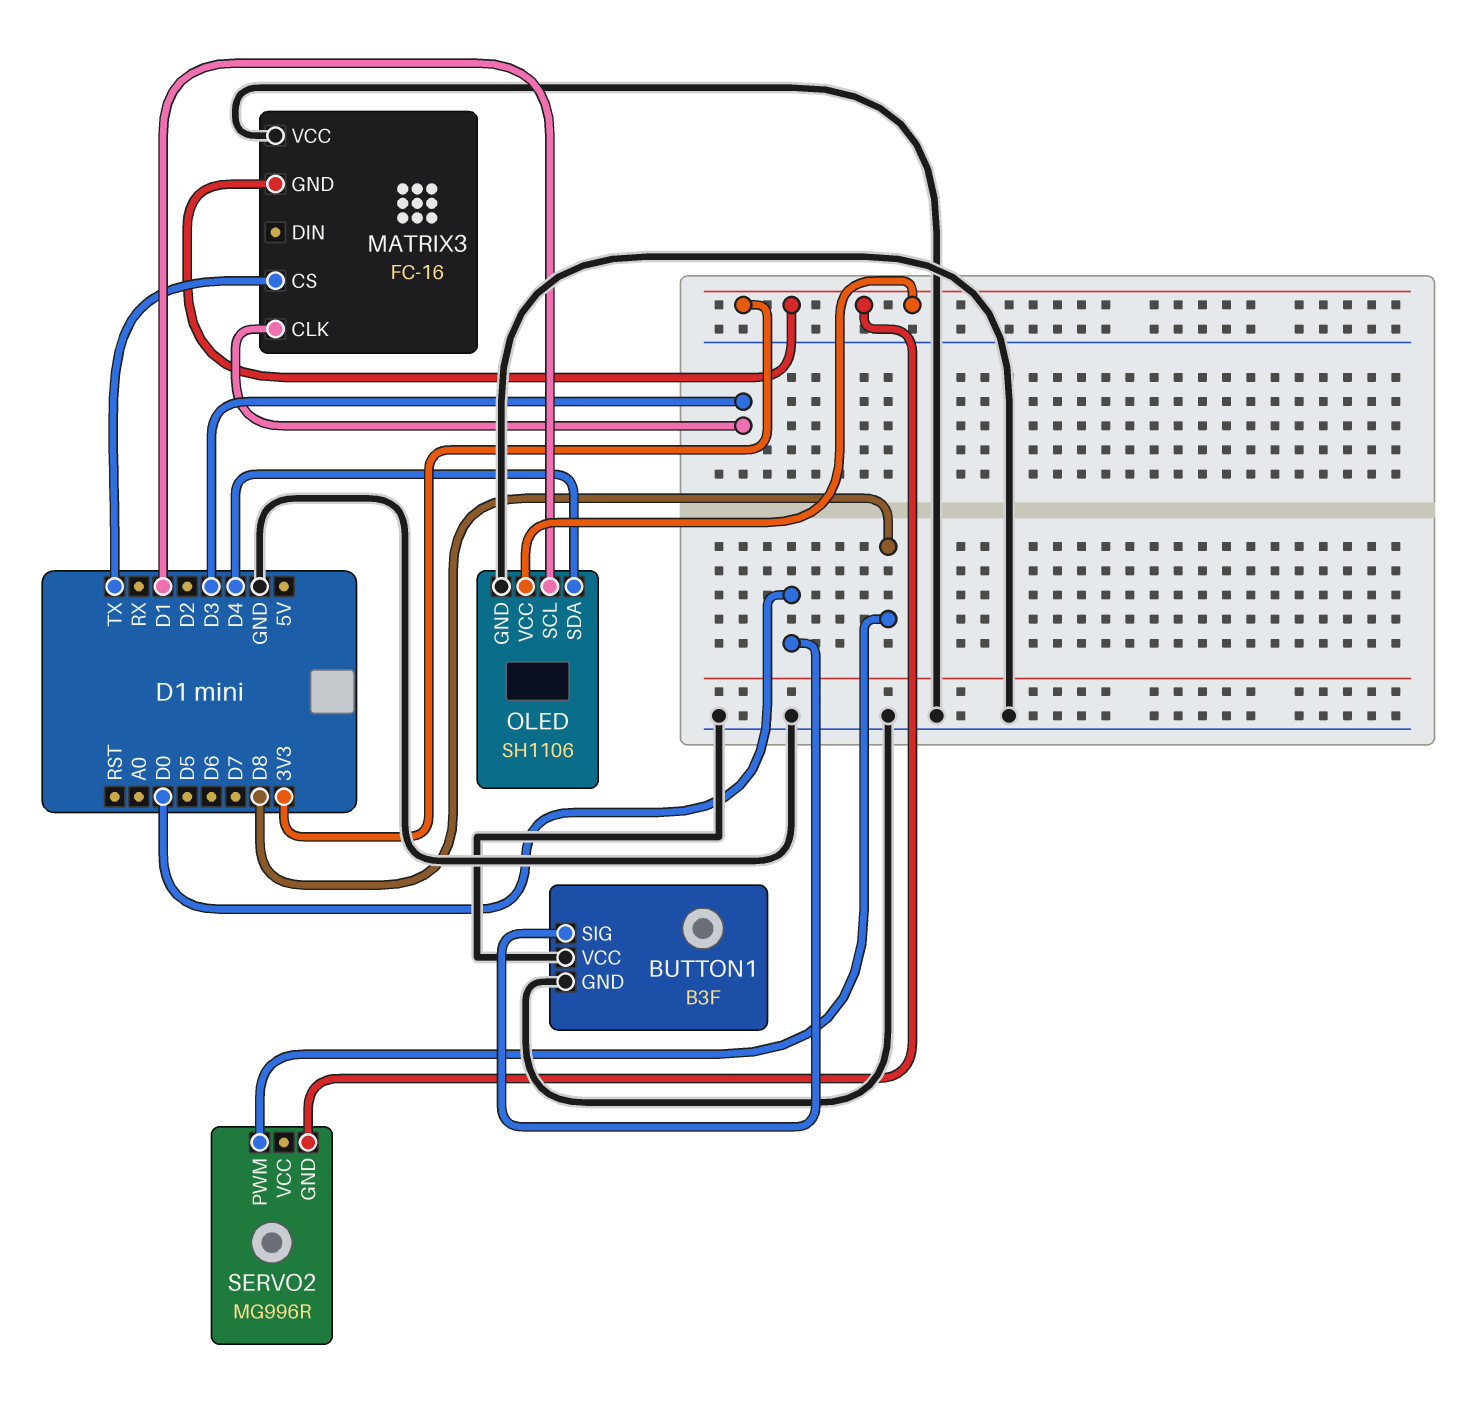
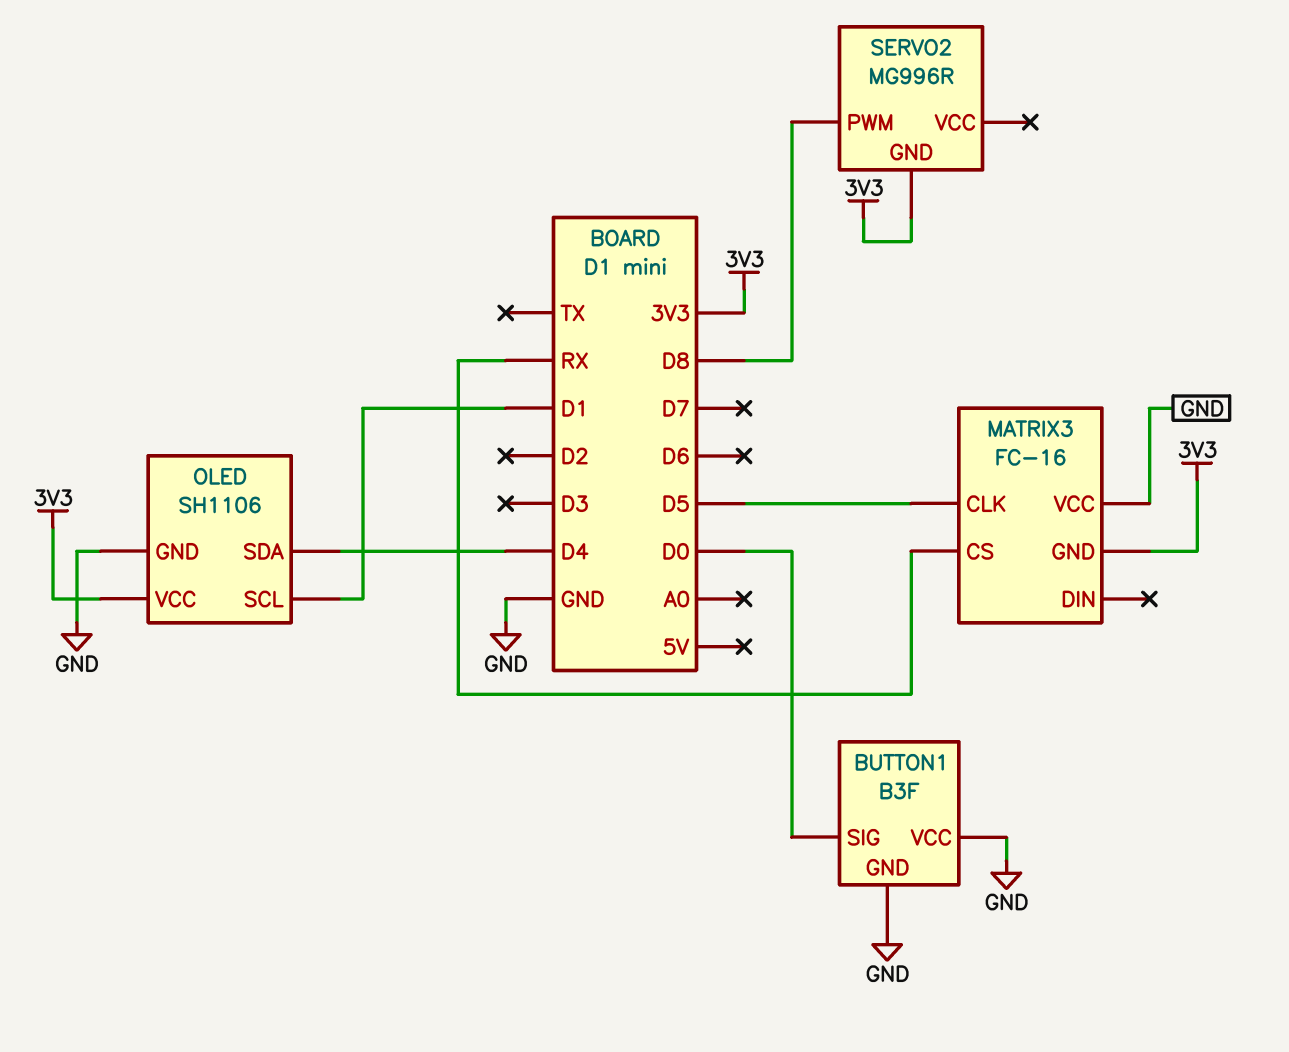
MATRIX3 pin CLK: D3 -> D5
MATRIX3 pin CS: TX -> RX

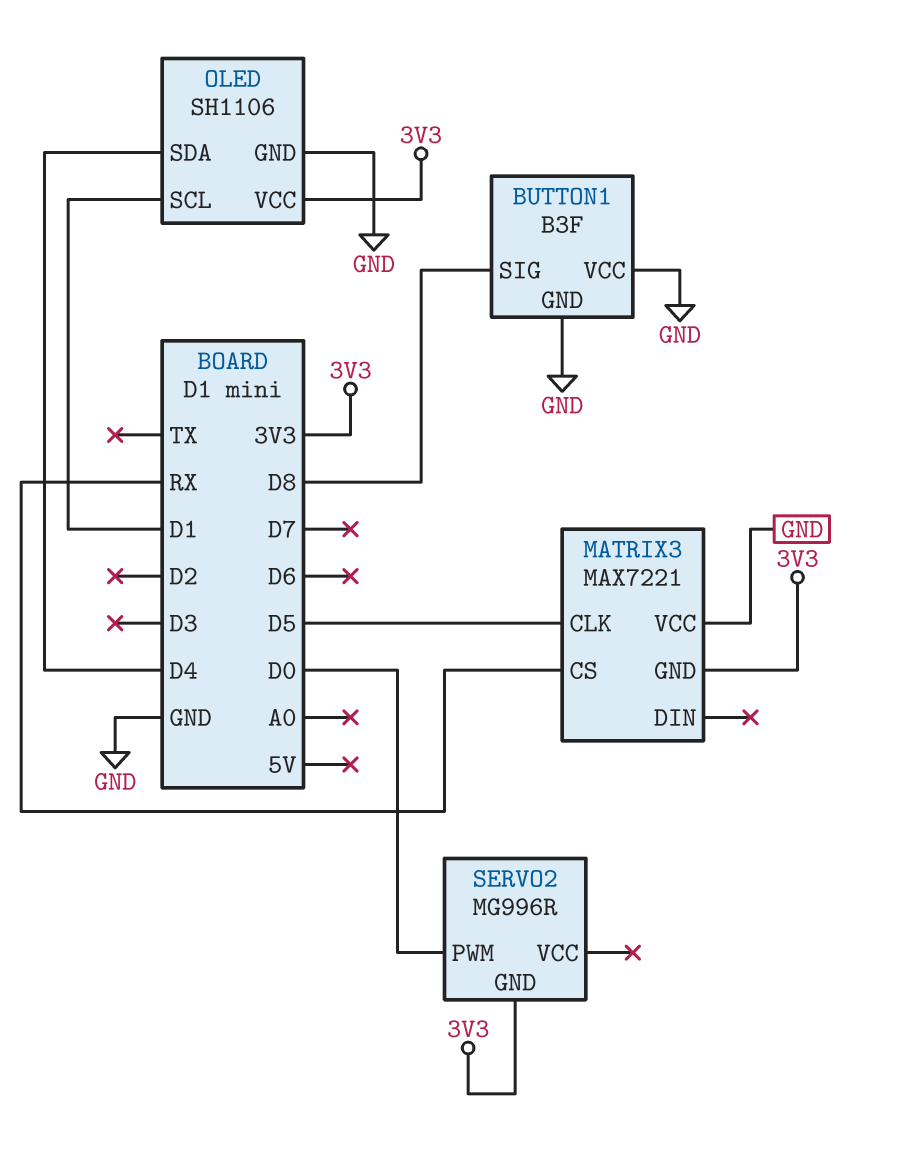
BUTTON1 pin SIG: D0 -> D8
MATRIX3: FC-16 -> MAX7221
SERVO2 pin PWM: D8 -> D0

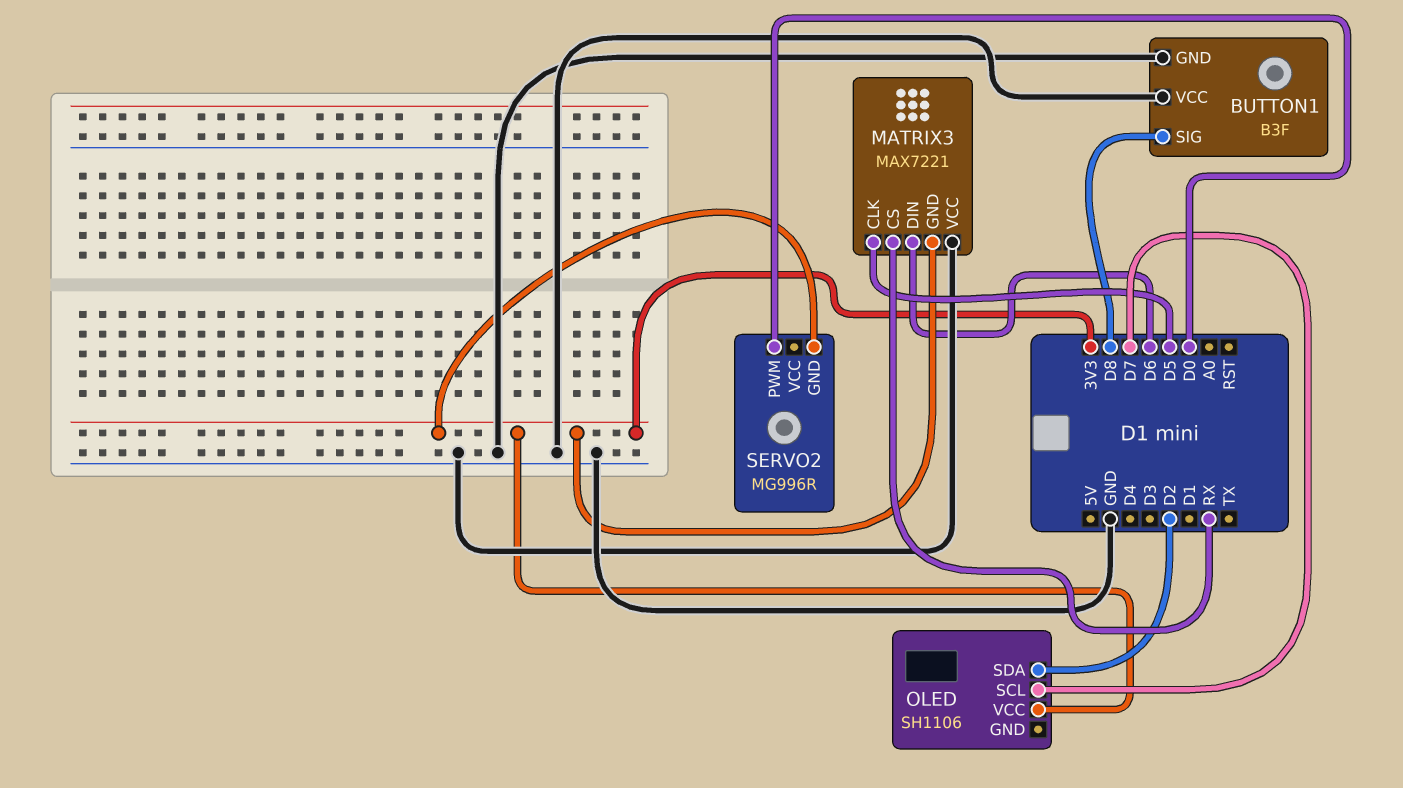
MATRIX3 pin DIN: none -> D6
OLED pin GND: GND -> none
OLED pin SCL: D1 -> D7
OLED pin SDA: D4 -> D2

